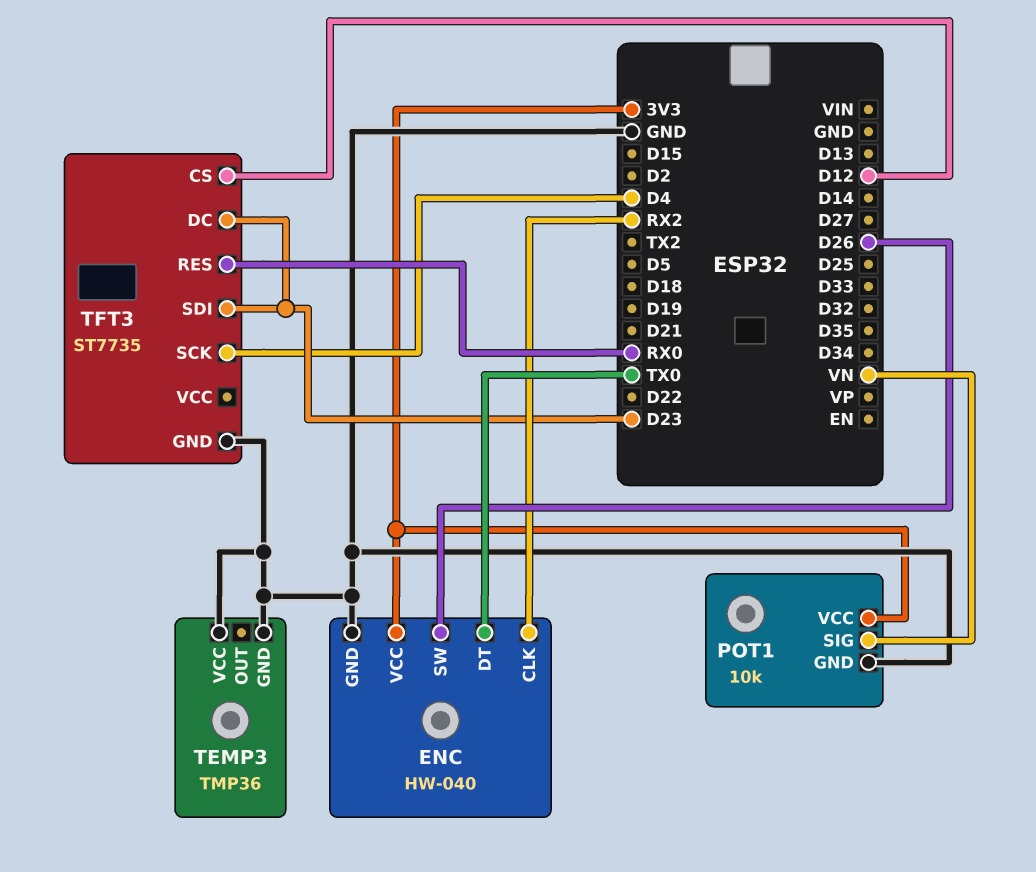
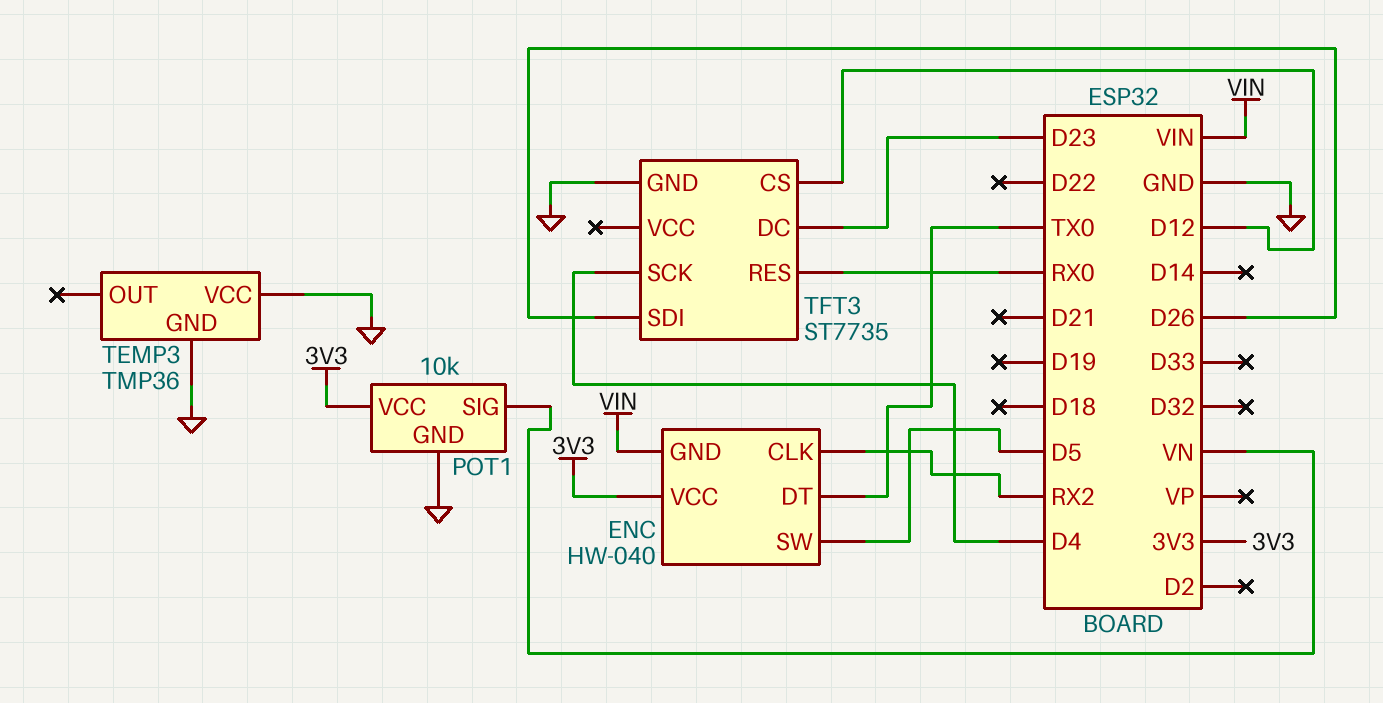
ENC pin GND: GND -> VIN
ENC pin SW: D26 -> D5
TFT3 pin SDI: D23 -> D26

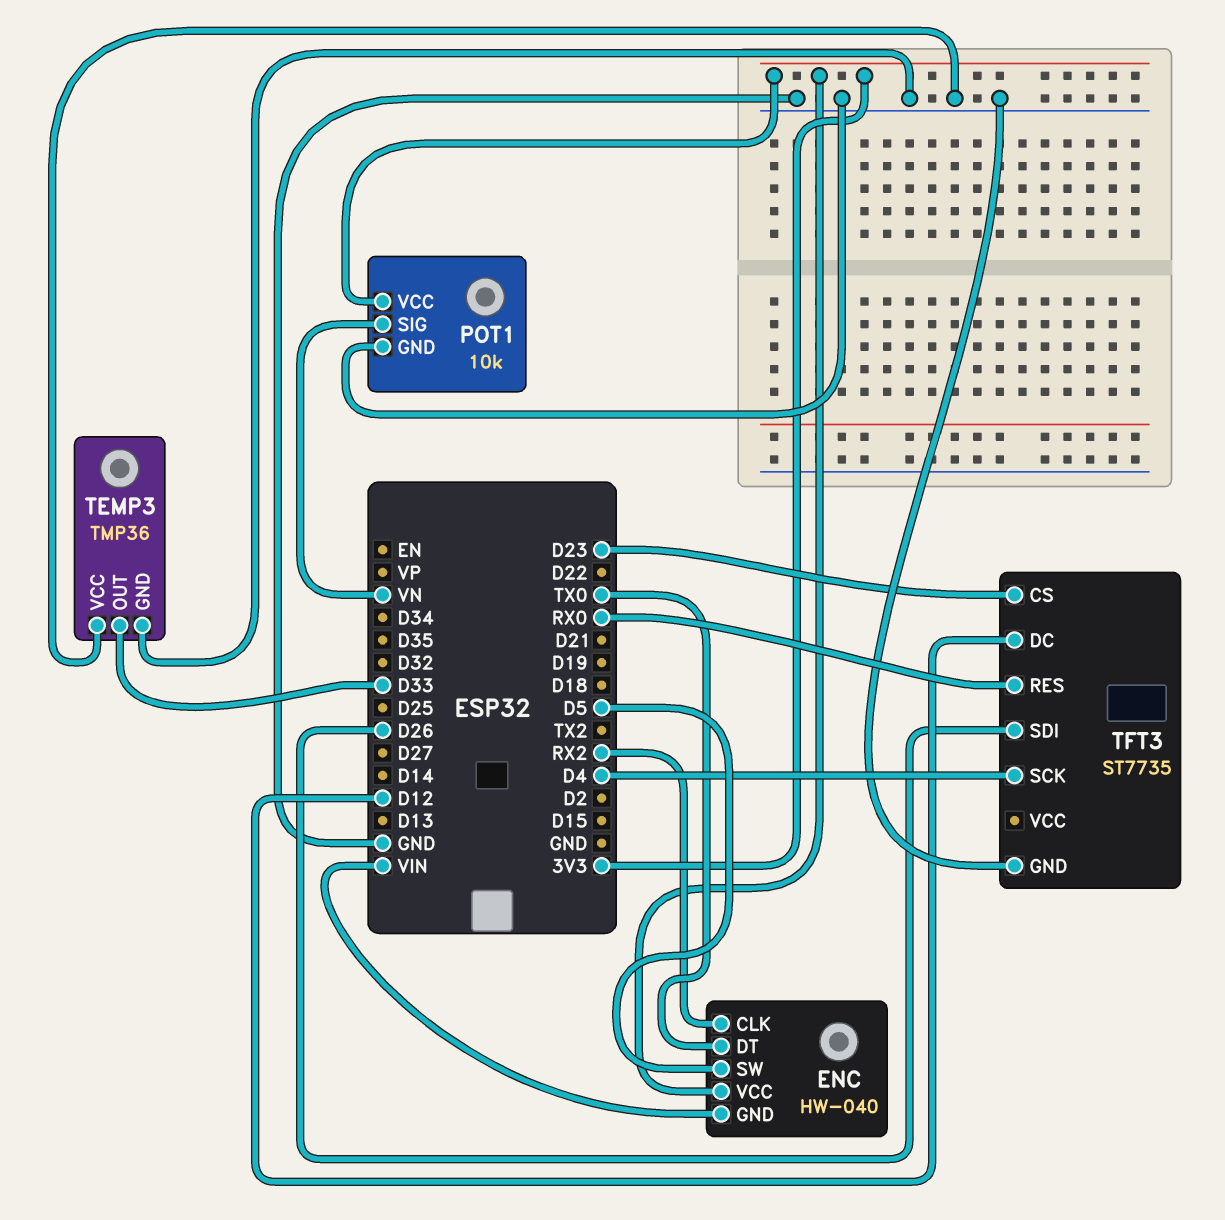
TEMP3 pin OUT: none -> D33
TFT3 pin CS: D12 -> D23
TFT3 pin DC: D23 -> D12

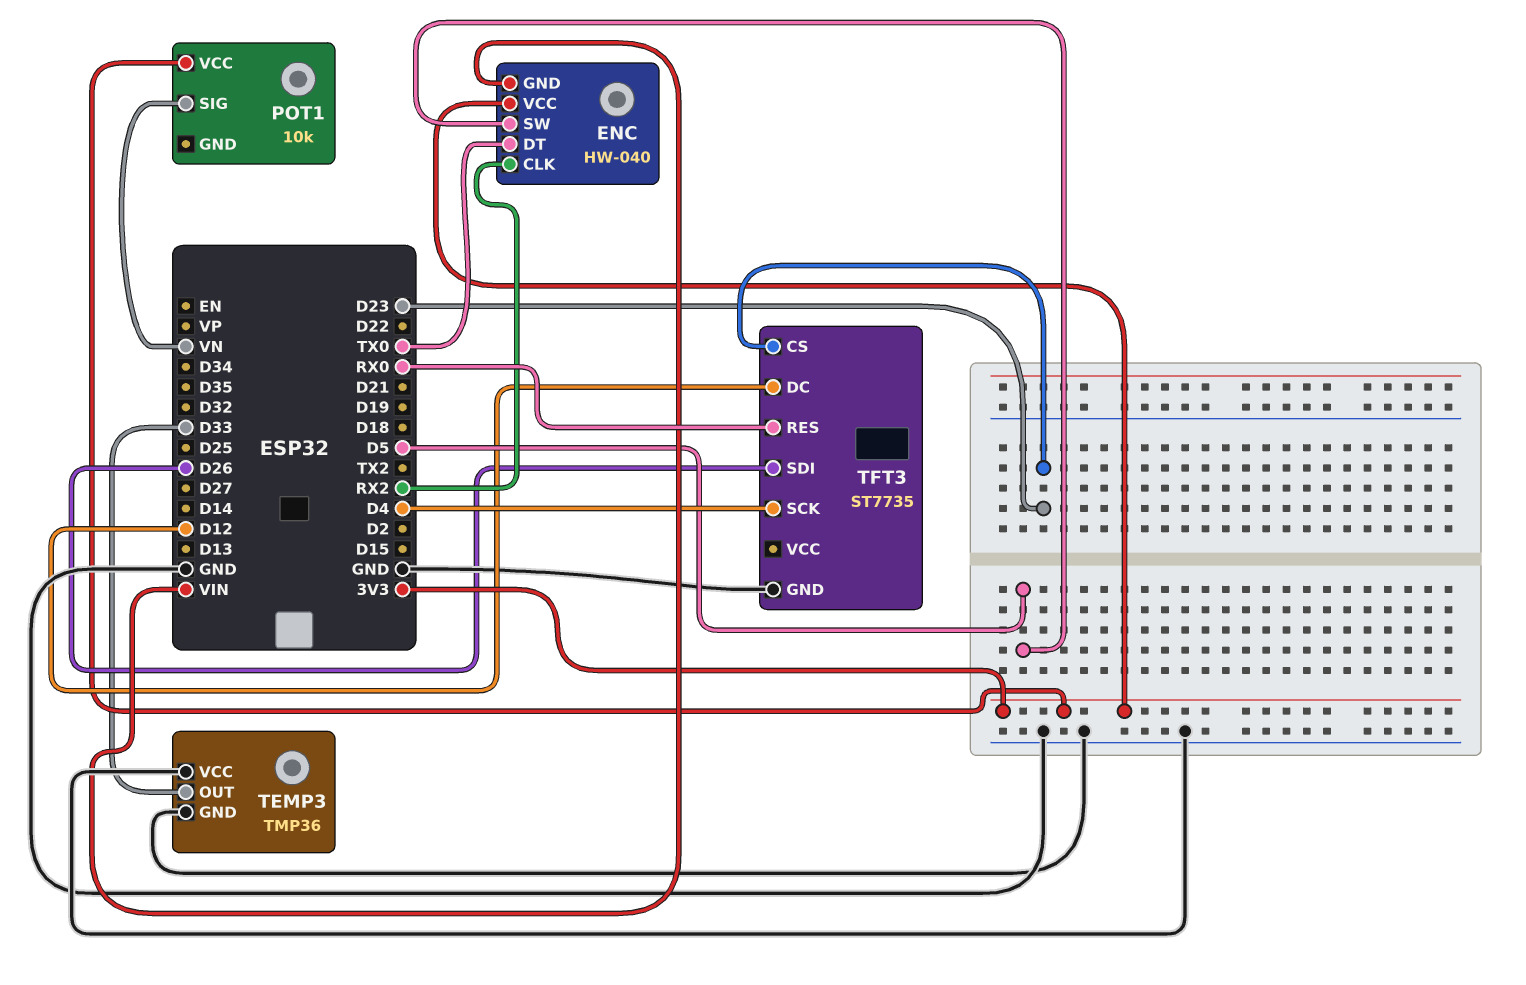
POT1 pin GND: GND -> none

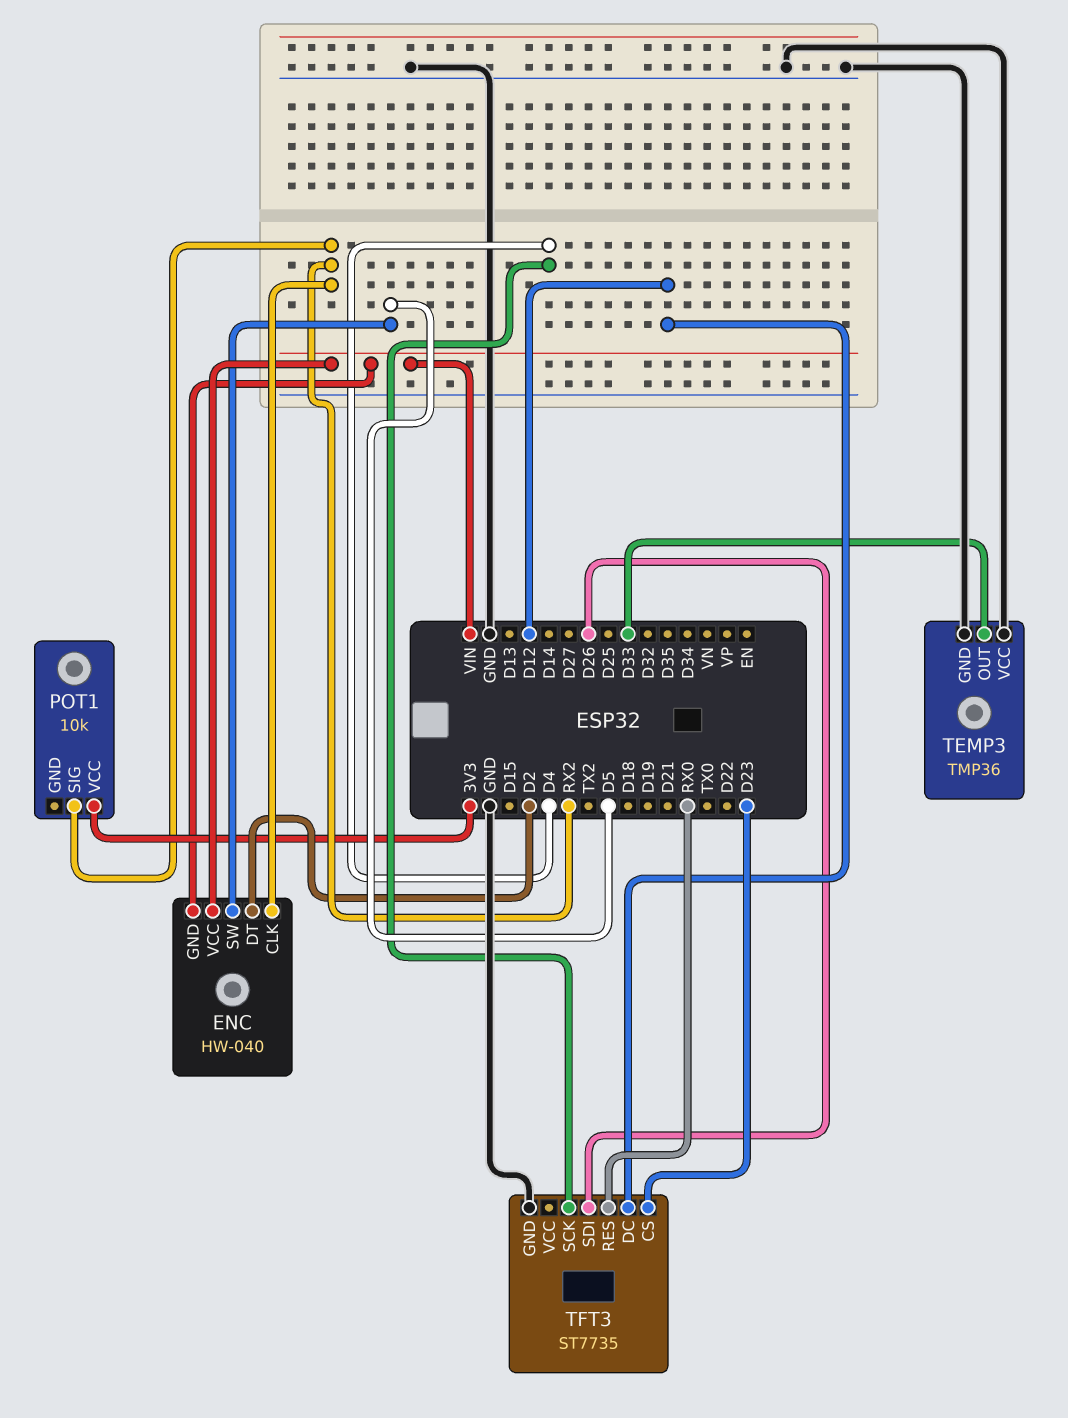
ENC pin DT: TX0 -> D2
ENC pin VCC: 3V3 -> VIN
POT1 pin SIG: VN -> RX2

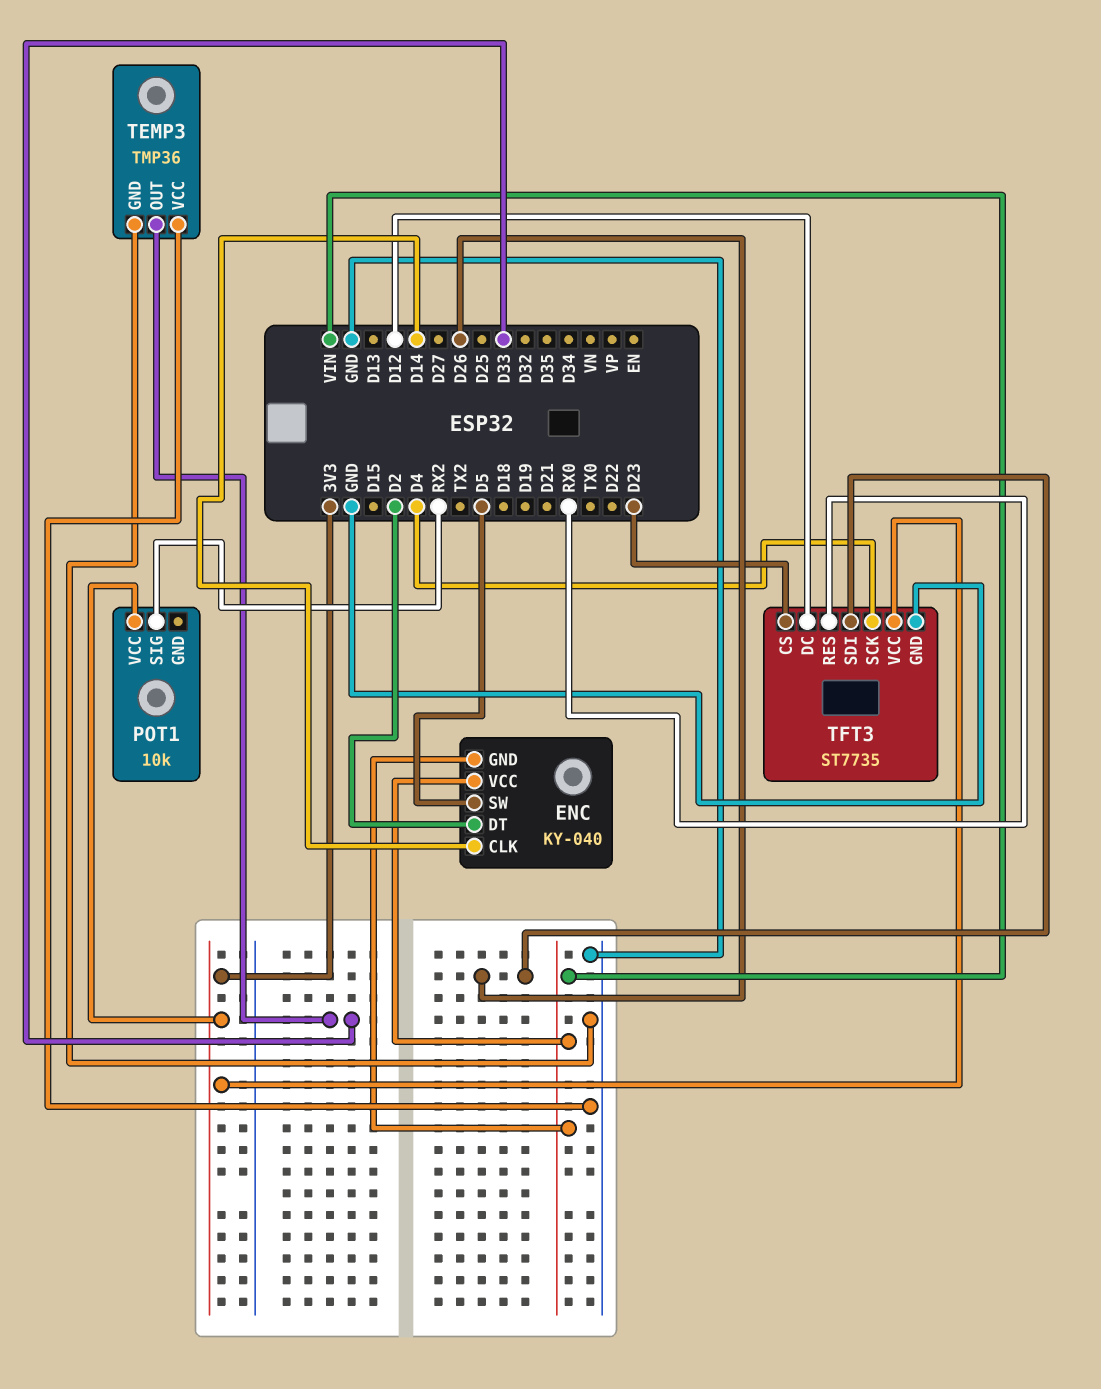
ENC: HW-040 -> KY-040
ENC pin CLK: RX2 -> D14
TFT3 pin VCC: none -> 3V3

